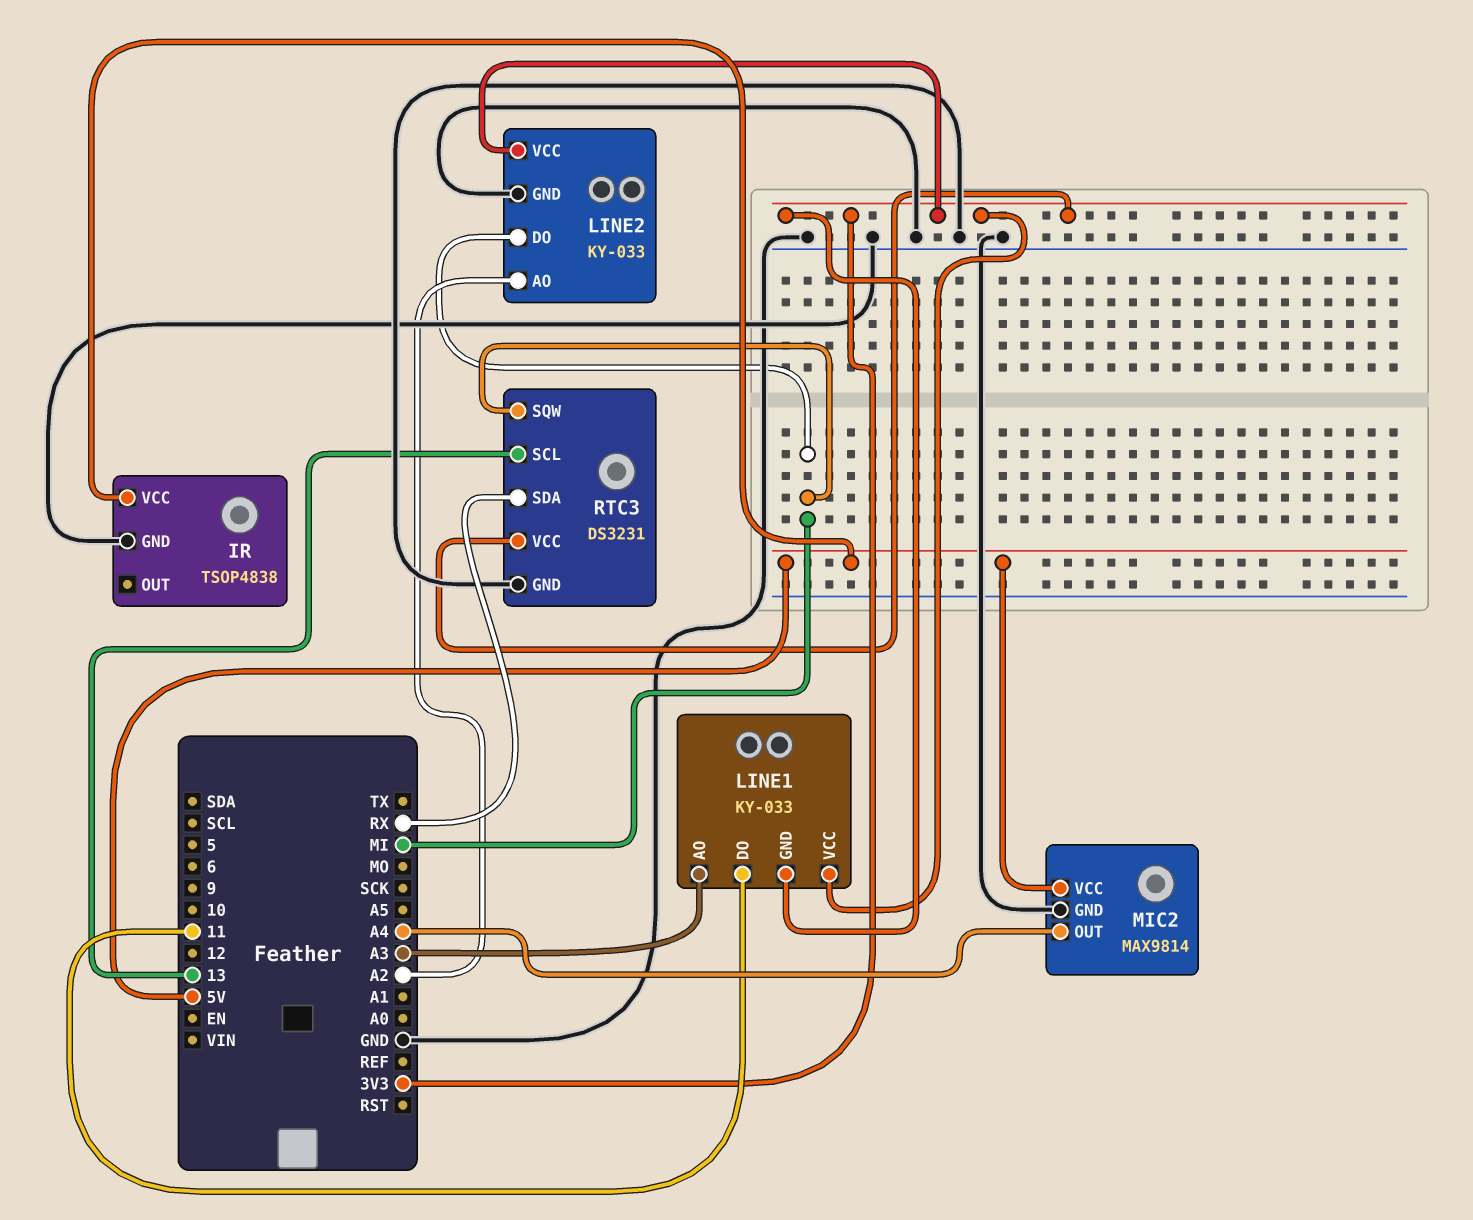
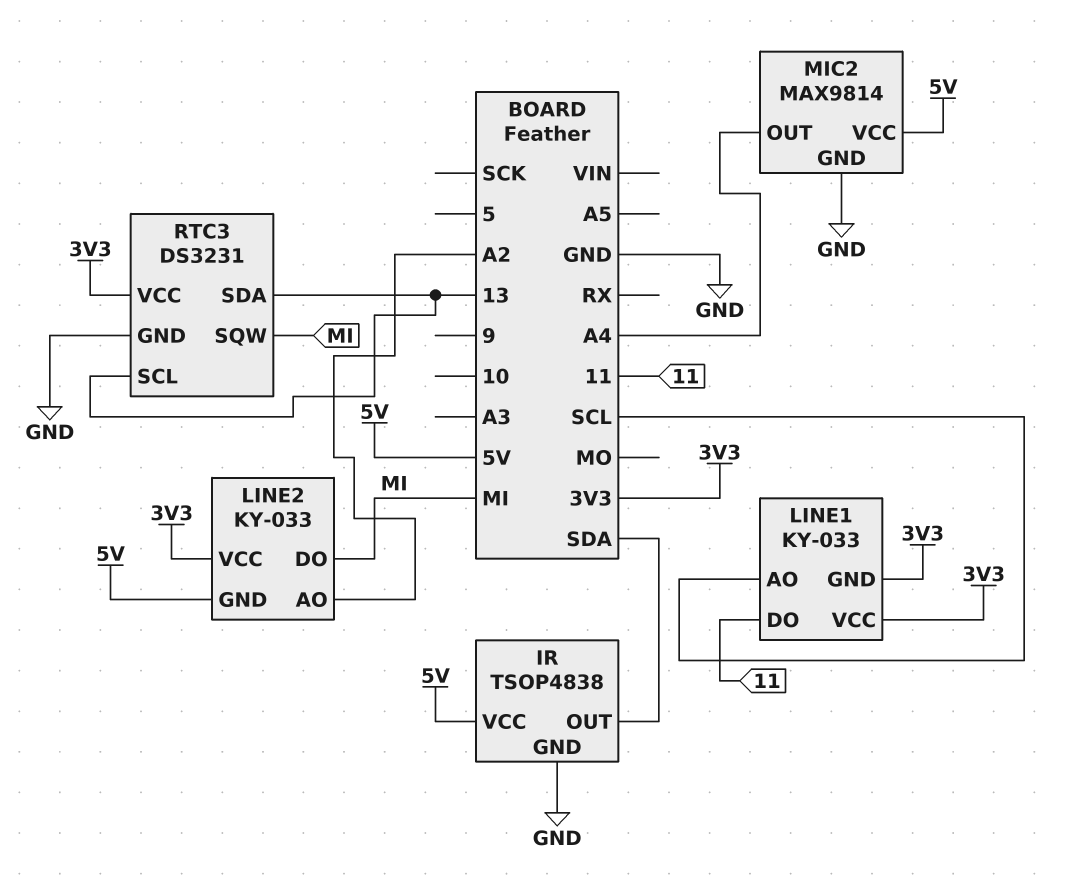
IR pin OUT: none -> SDA
LINE1 pin AO: A3 -> SCL
LINE2 pin GND: GND -> 5V
RTC3 pin SDA: RX -> 13

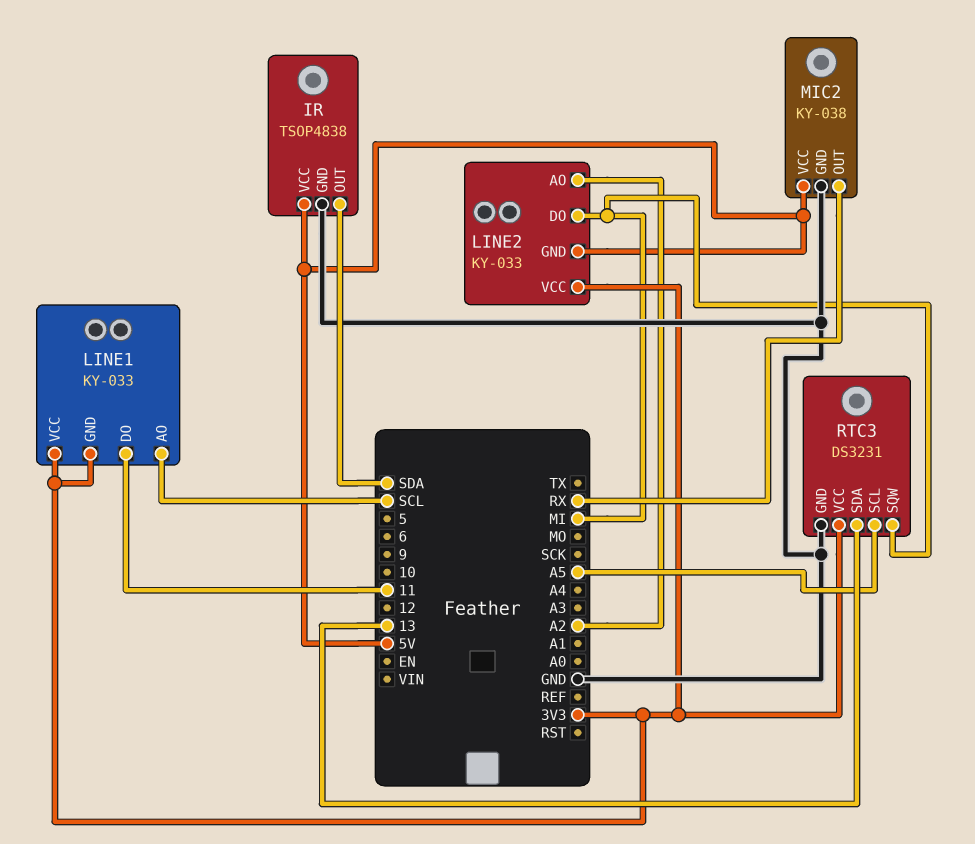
MIC2: MAX9814 -> KY-038
MIC2 pin OUT: A4 -> RX
RTC3 pin SCL: 13 -> A5

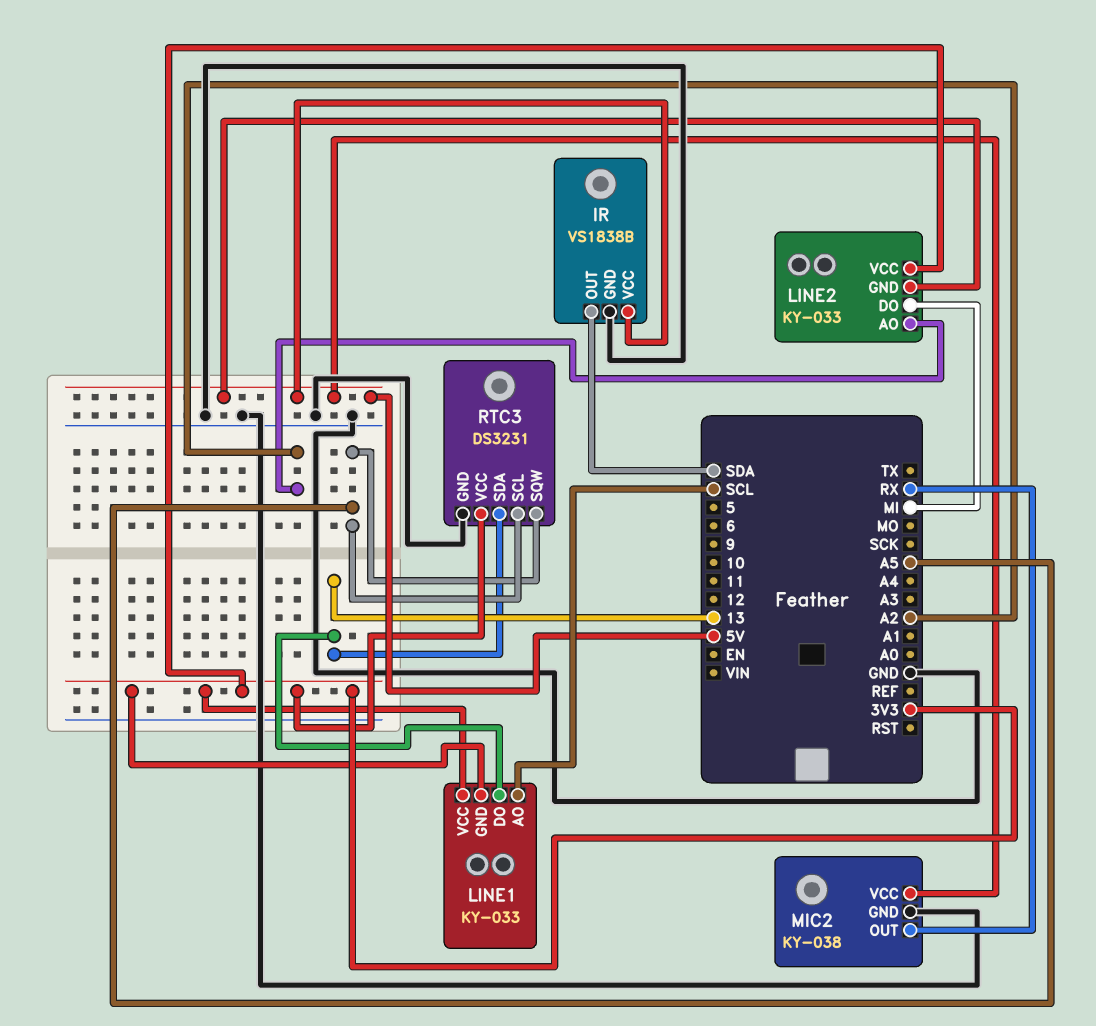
IR: TSOP4838 -> VS1838B
LINE1 pin DO: 11 -> 13
RTC3 pin SQW: MI -> A5

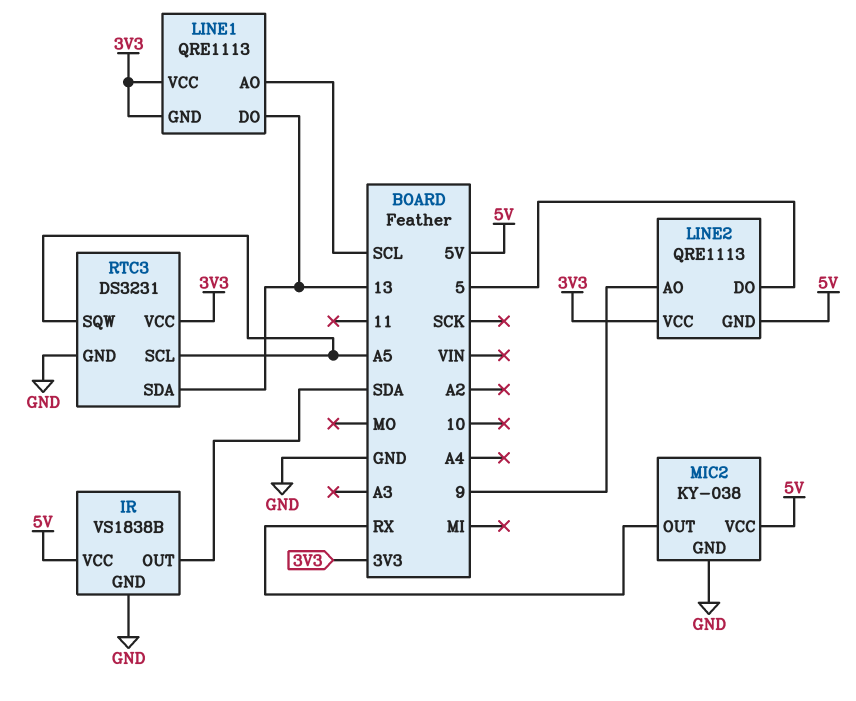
LINE1: KY-033 -> QRE1113
LINE2: KY-033 -> QRE1113
LINE2 pin AO: A2 -> 9
LINE2 pin DO: MI -> 5

